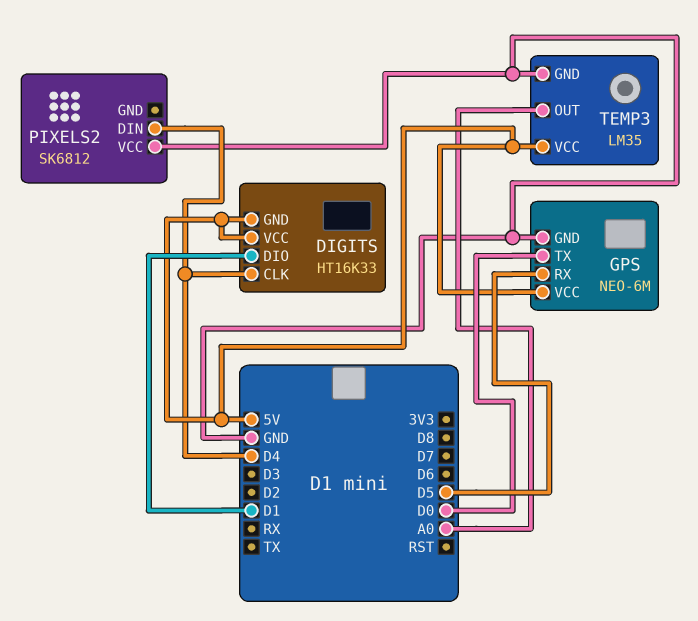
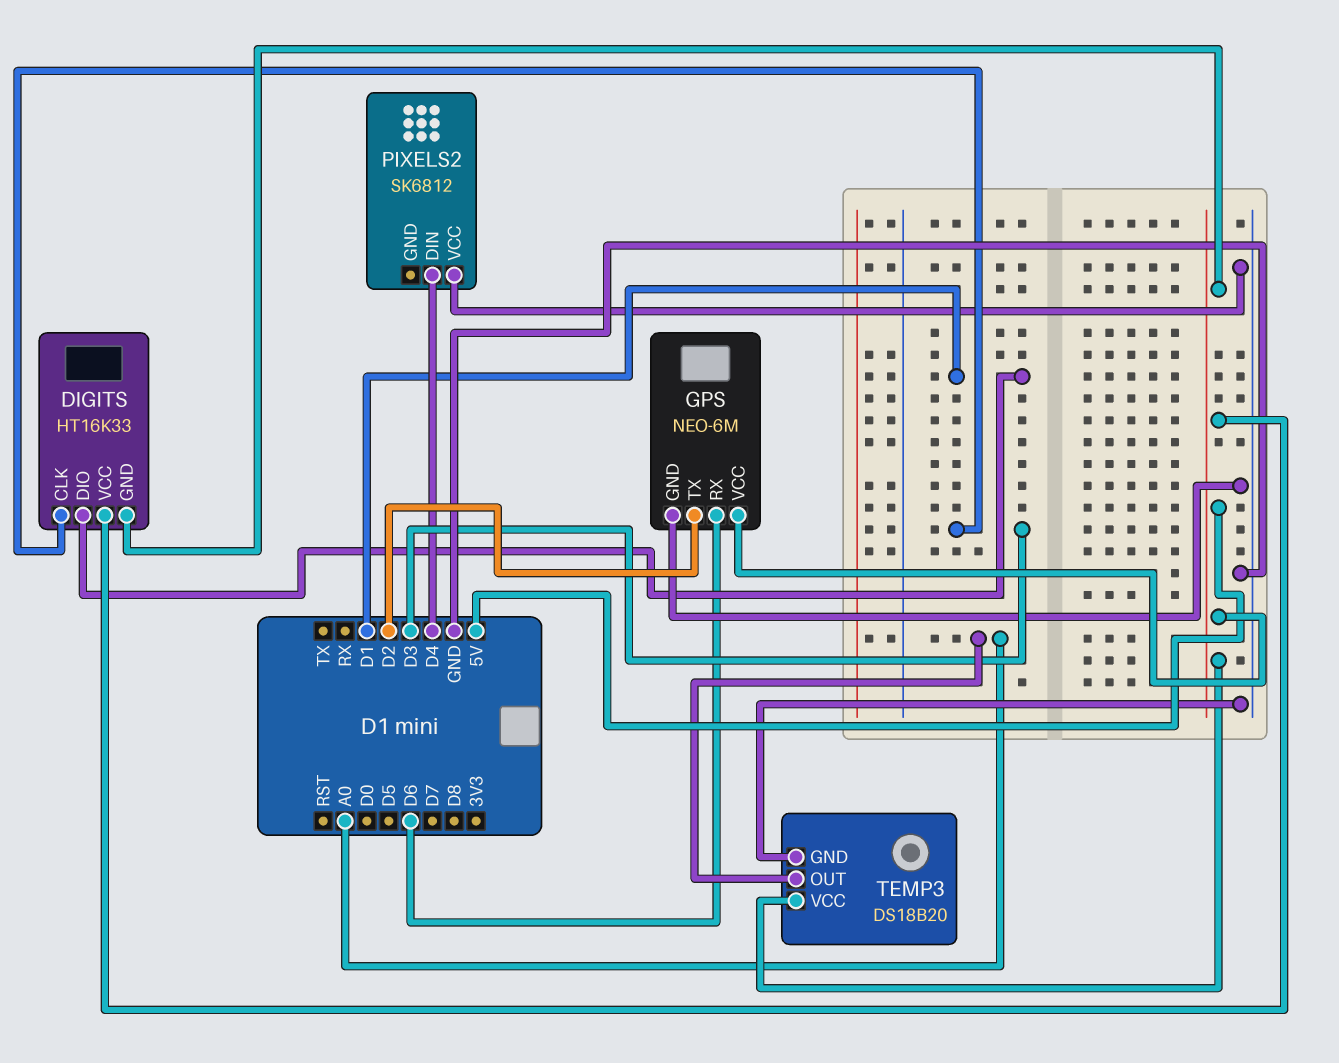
DIGITS pin CLK: D4 -> D3
GPS pin RX: D5 -> D6
GPS pin TX: D0 -> D2
TEMP3: LM35 -> DS18B20

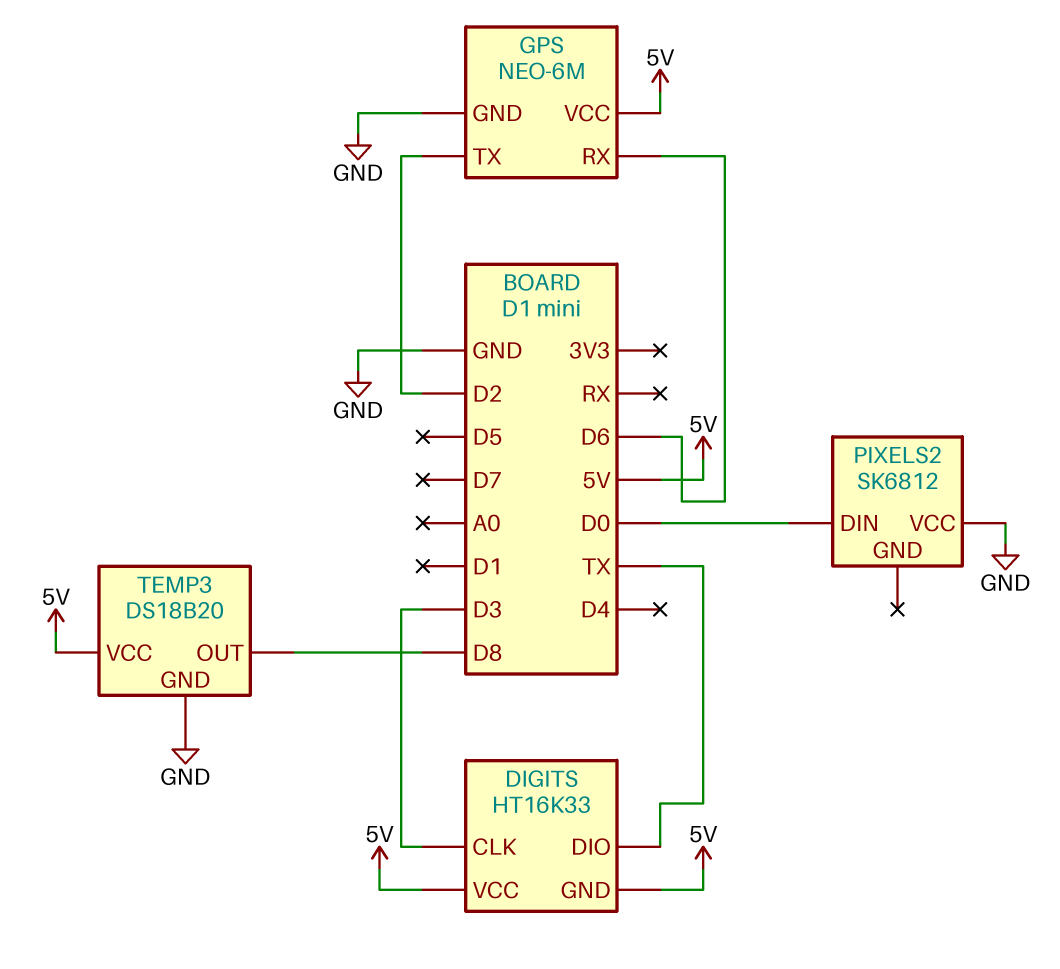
DIGITS pin DIO: D1 -> TX
PIXELS2 pin DIN: D4 -> D0
TEMP3 pin OUT: A0 -> D8

